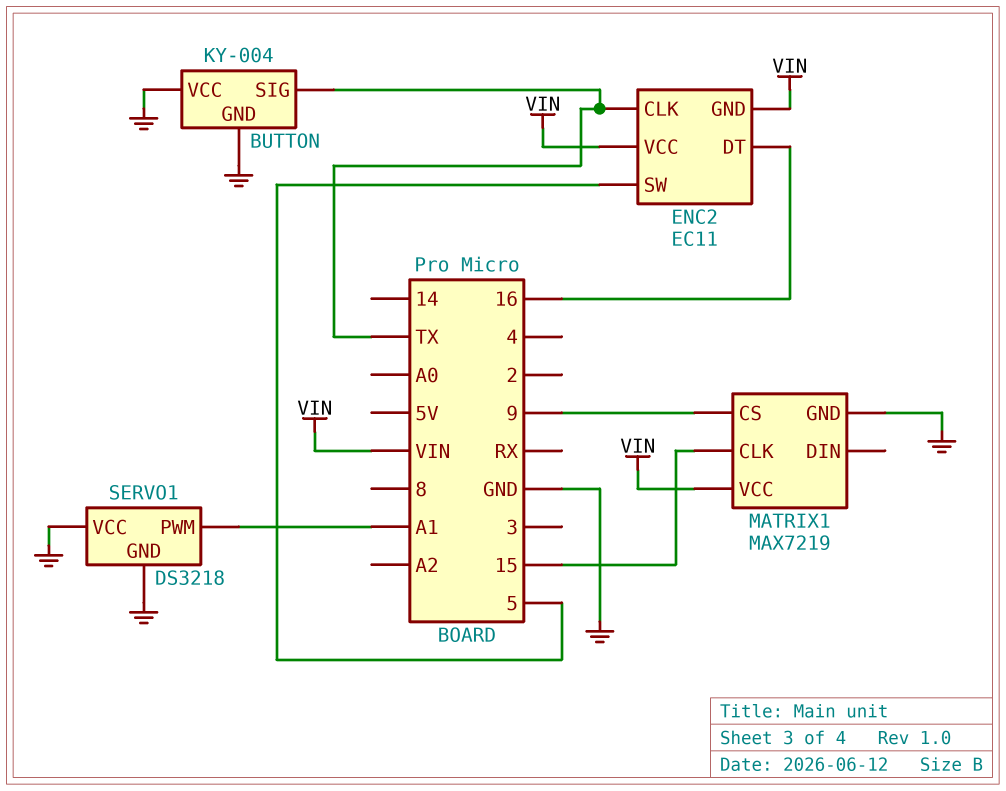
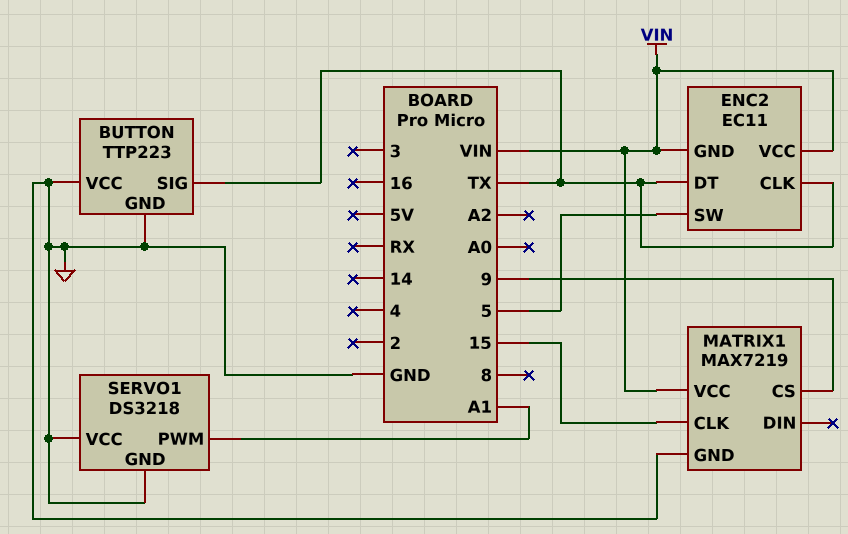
BUTTON: KY-004 -> TTP223
ENC2 pin DT: 16 -> TX

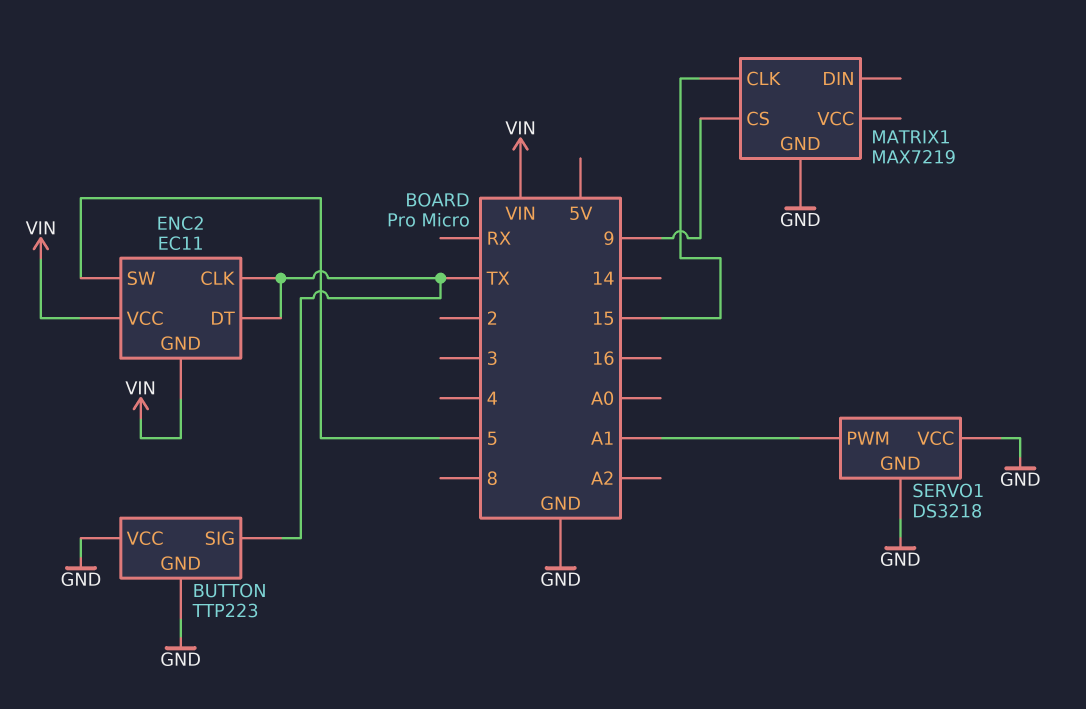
MATRIX1 pin VCC: VIN -> none

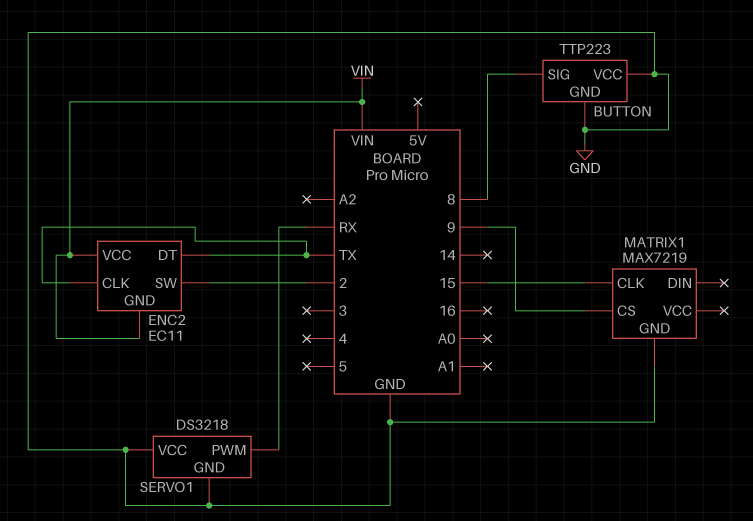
BUTTON pin SIG: TX -> 8
ENC2 pin SW: 5 -> 2
SERVO1 pin PWM: A1 -> RX

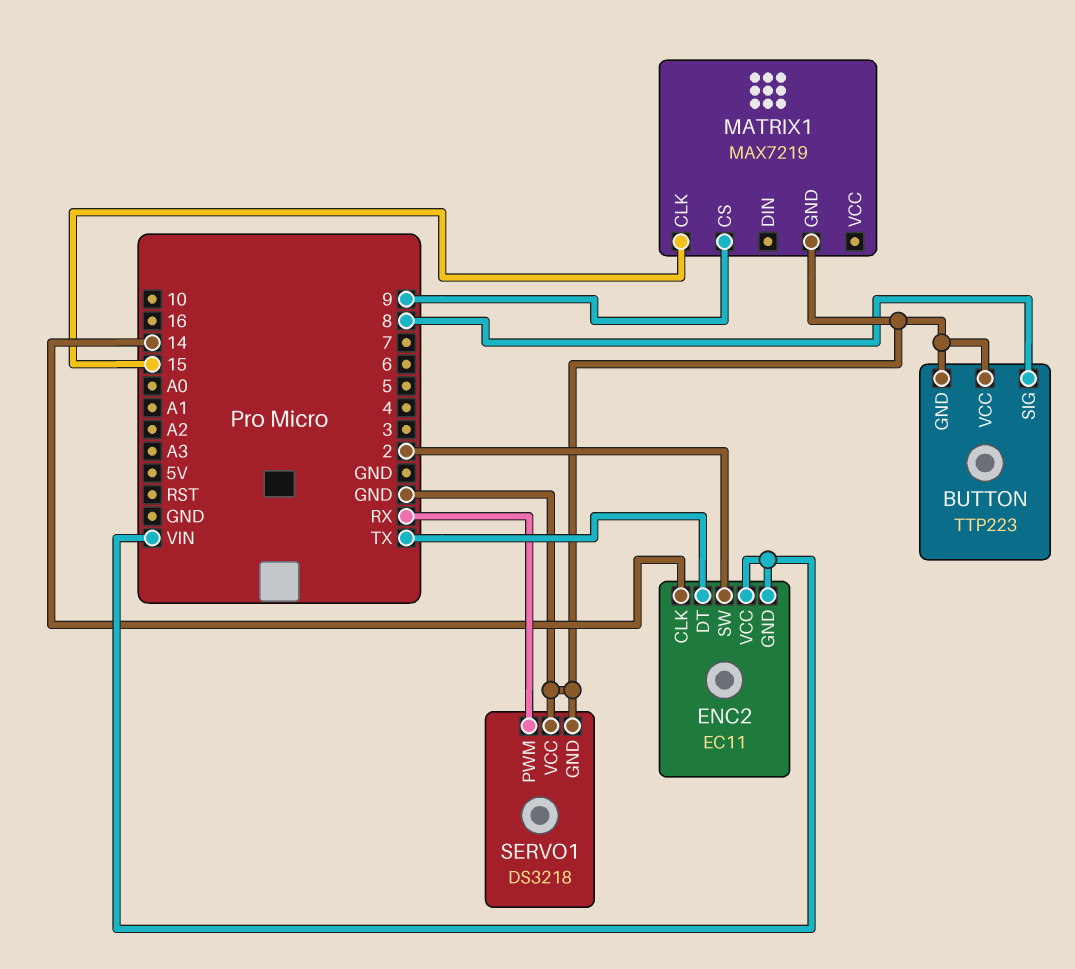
ENC2 pin CLK: TX -> 14

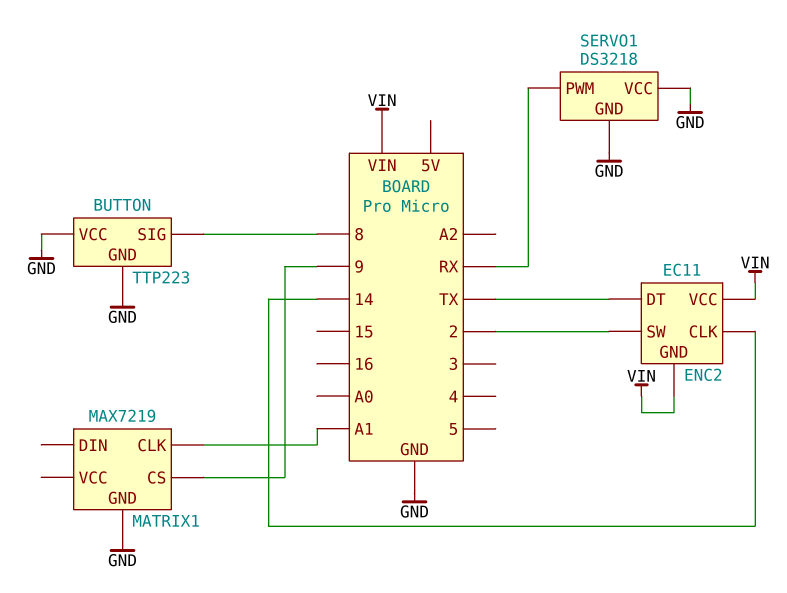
MATRIX1 pin CLK: 15 -> A1

